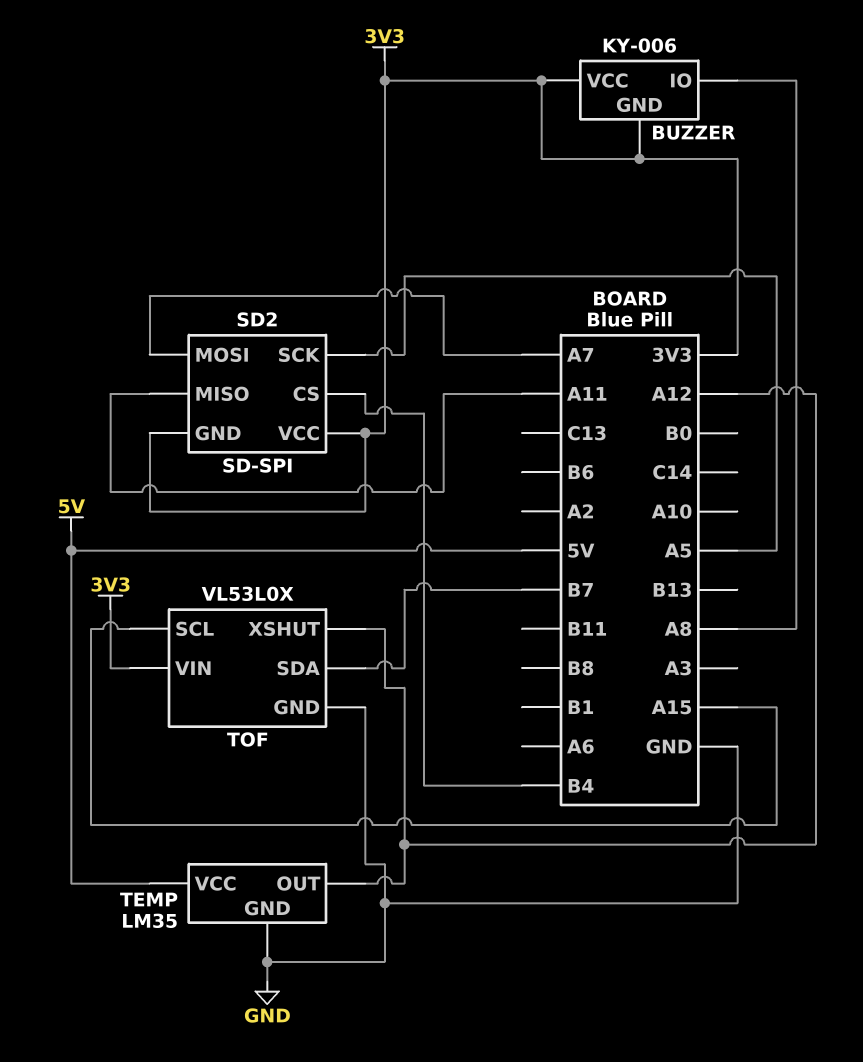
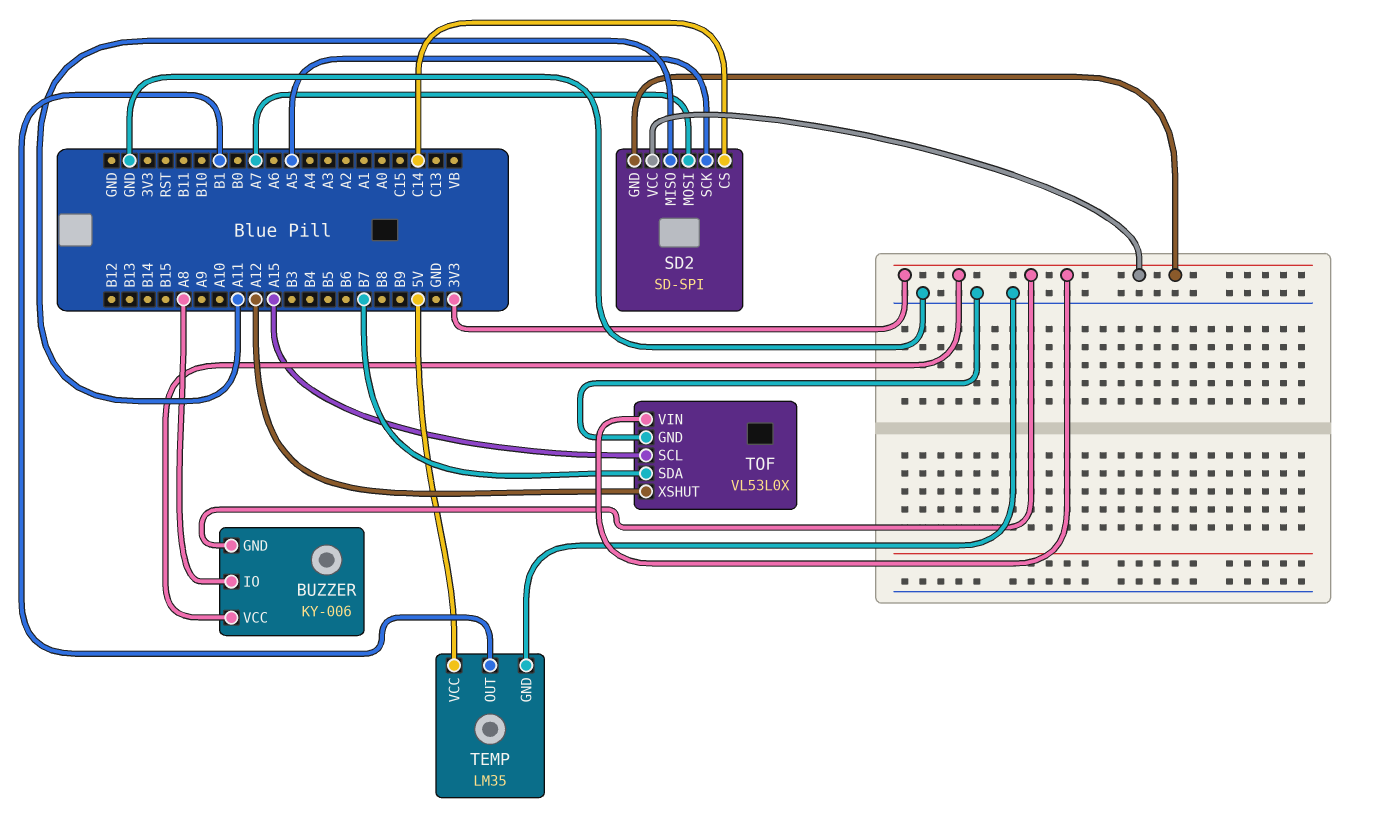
SD2 pin CS: B4 -> C14
TEMP pin OUT: A12 -> B1

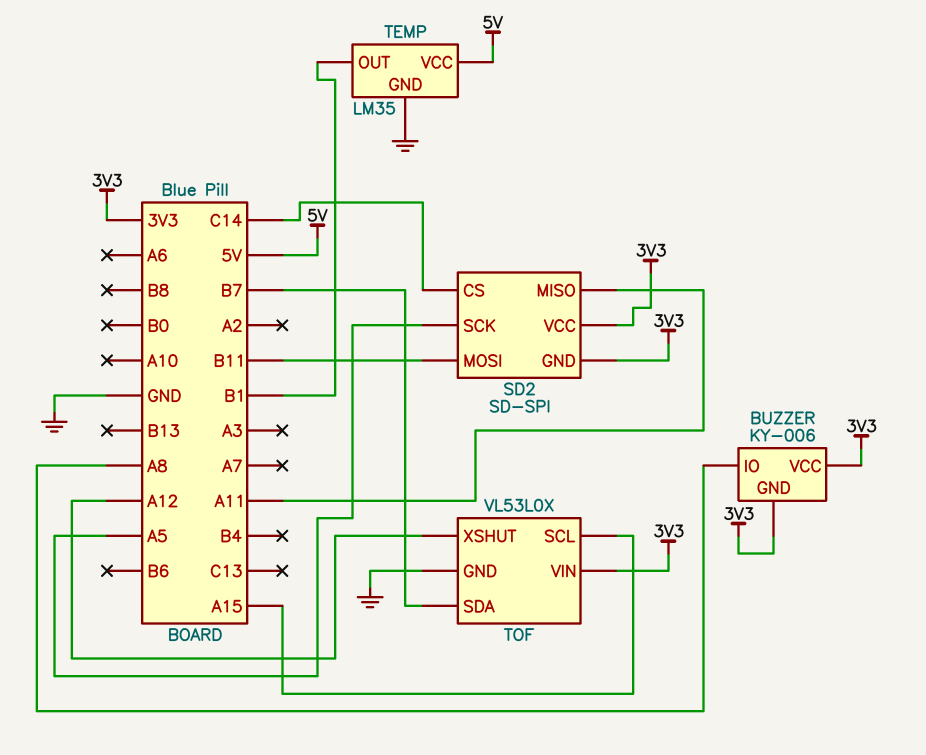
SD2 pin MOSI: A7 -> B11

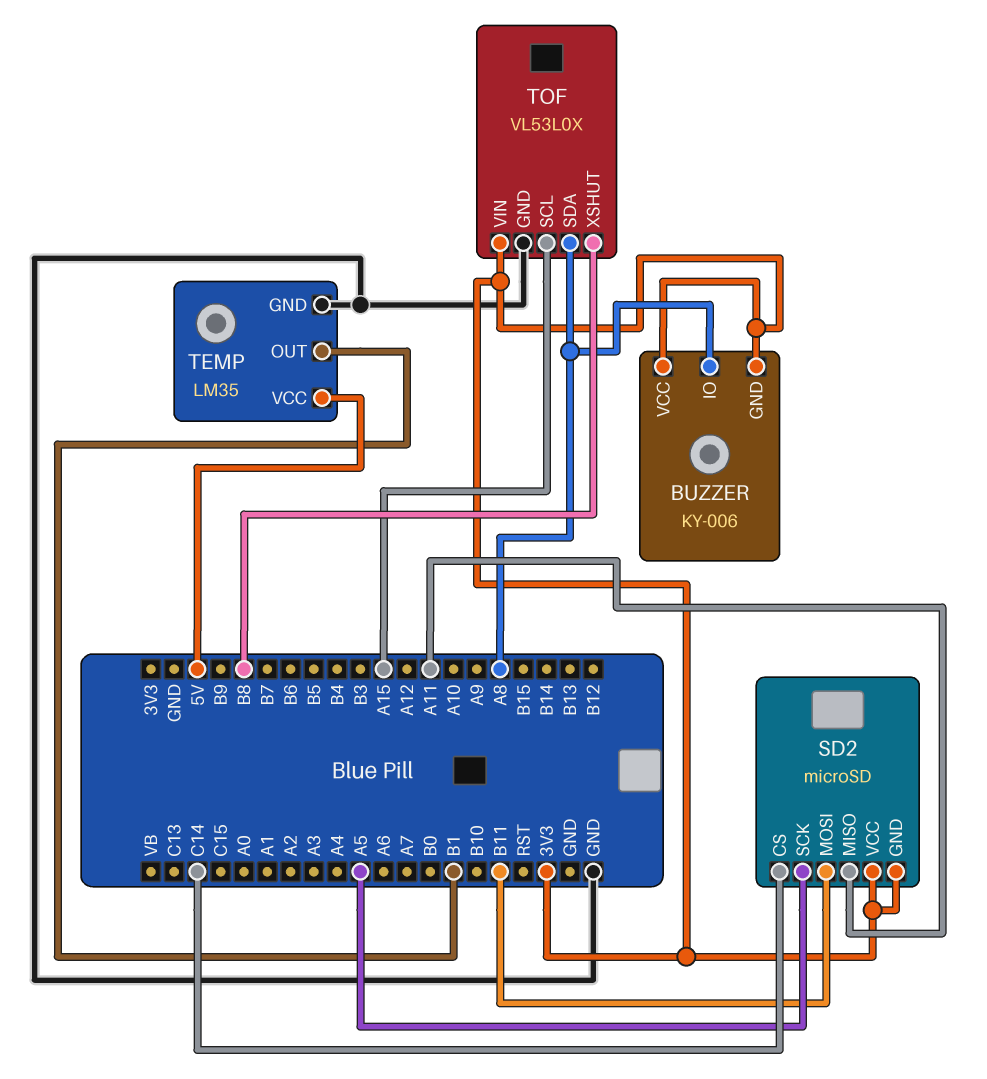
SD2: SD-SPI -> microSD
TOF pin SDA: B7 -> A8
TOF pin XSHUT: A12 -> B8

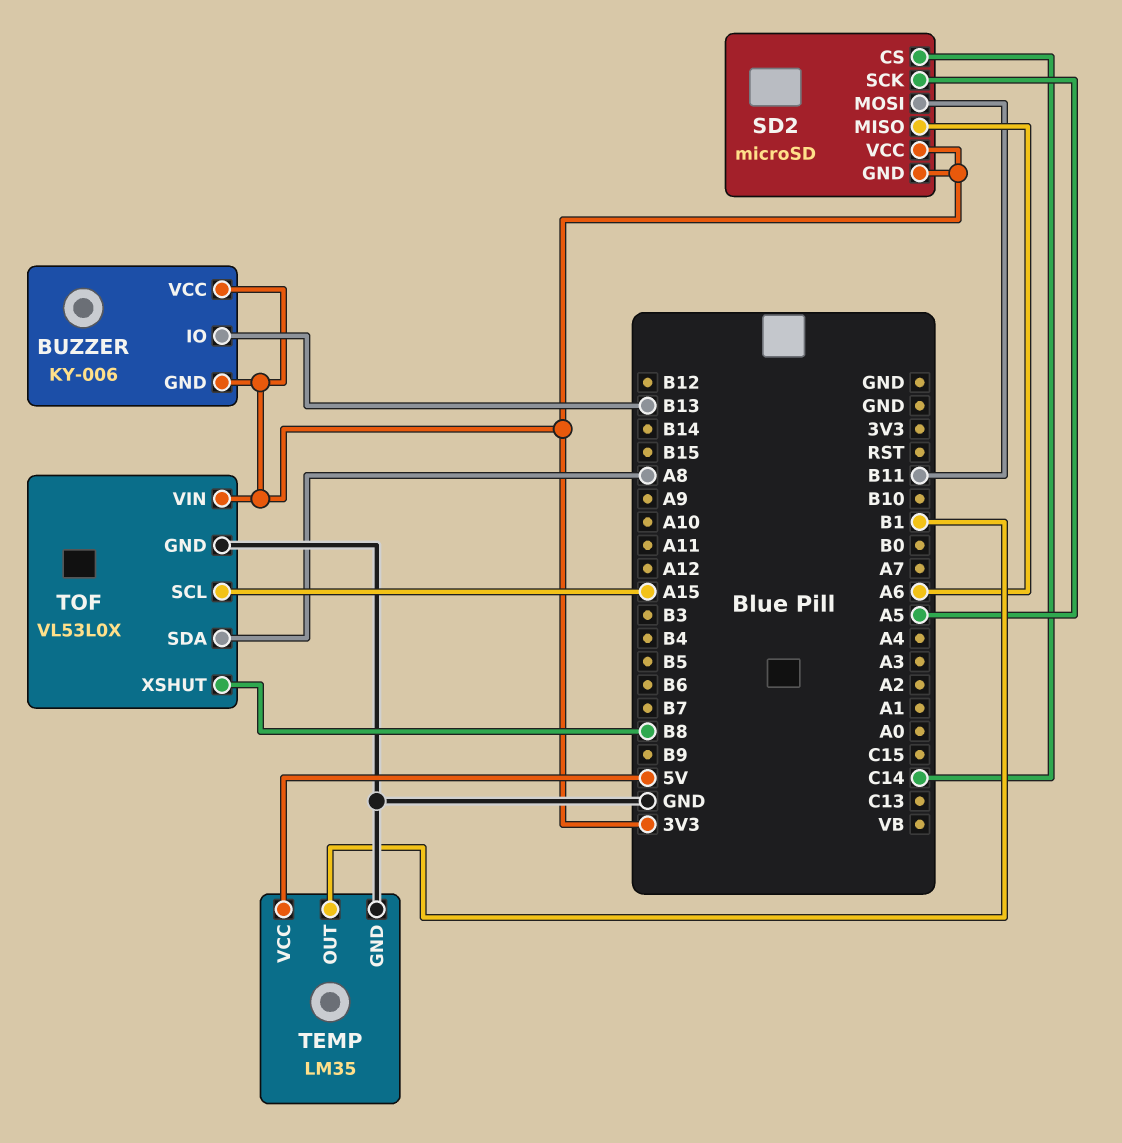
BUZZER pin IO: A8 -> B13
SD2 pin MISO: A11 -> A6

